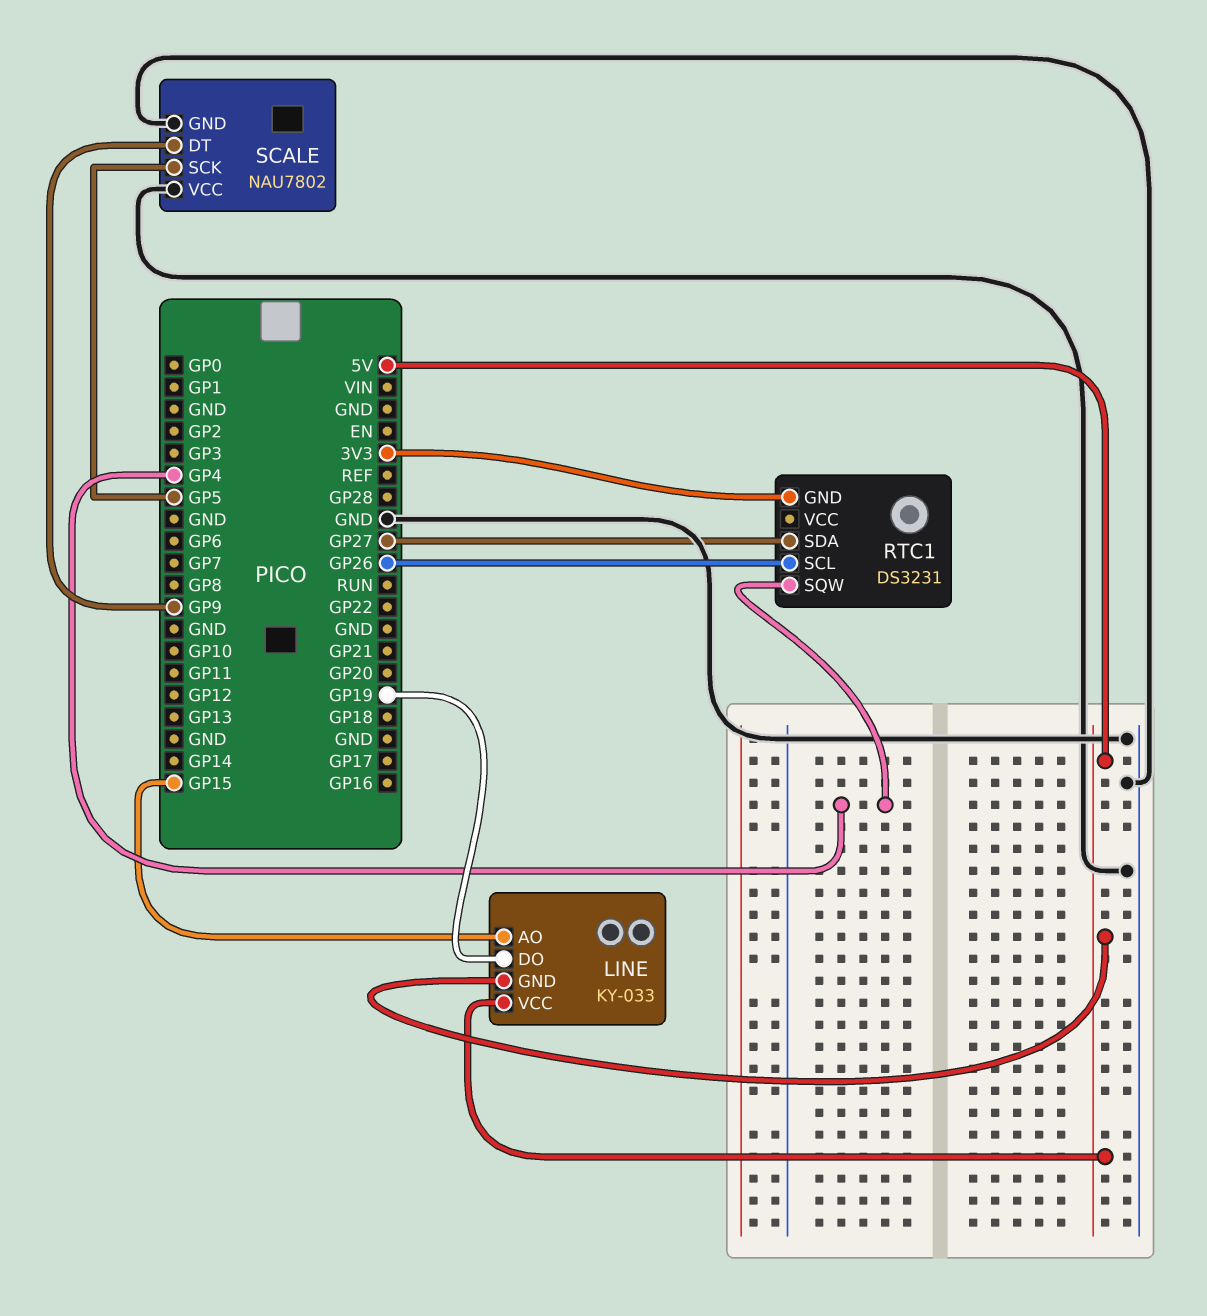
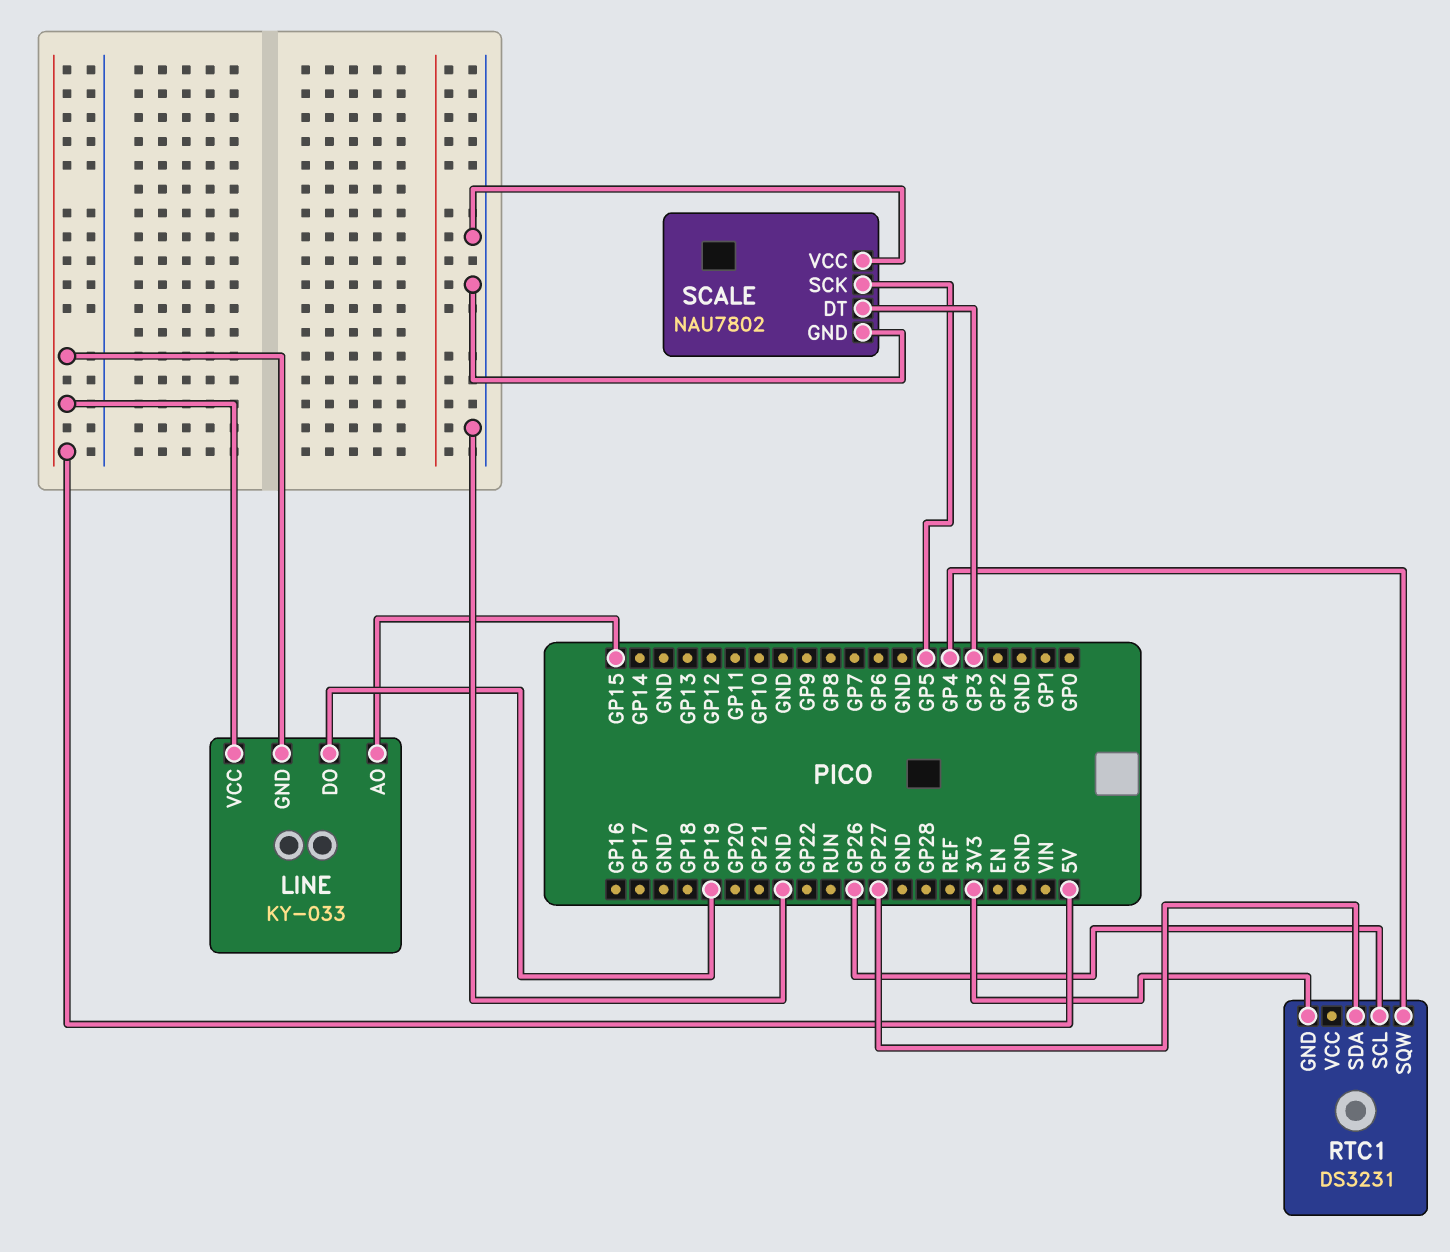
SCALE pin DT: GP9 -> GP3

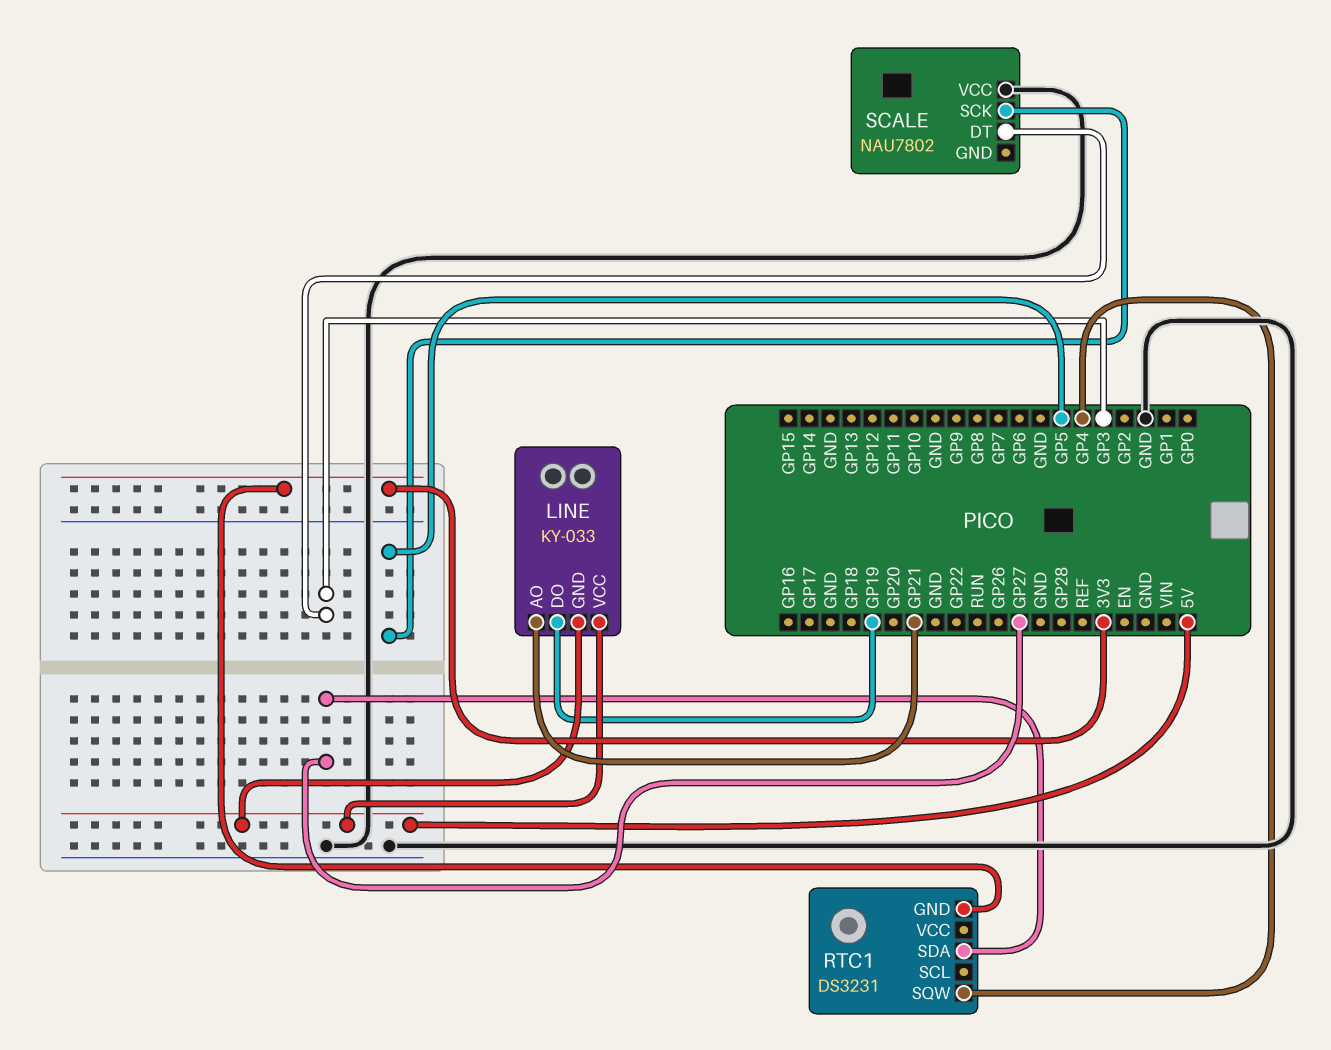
LINE pin AO: GP15 -> GP21
RTC1 pin SCL: GP26 -> none
SCALE pin GND: GND -> none

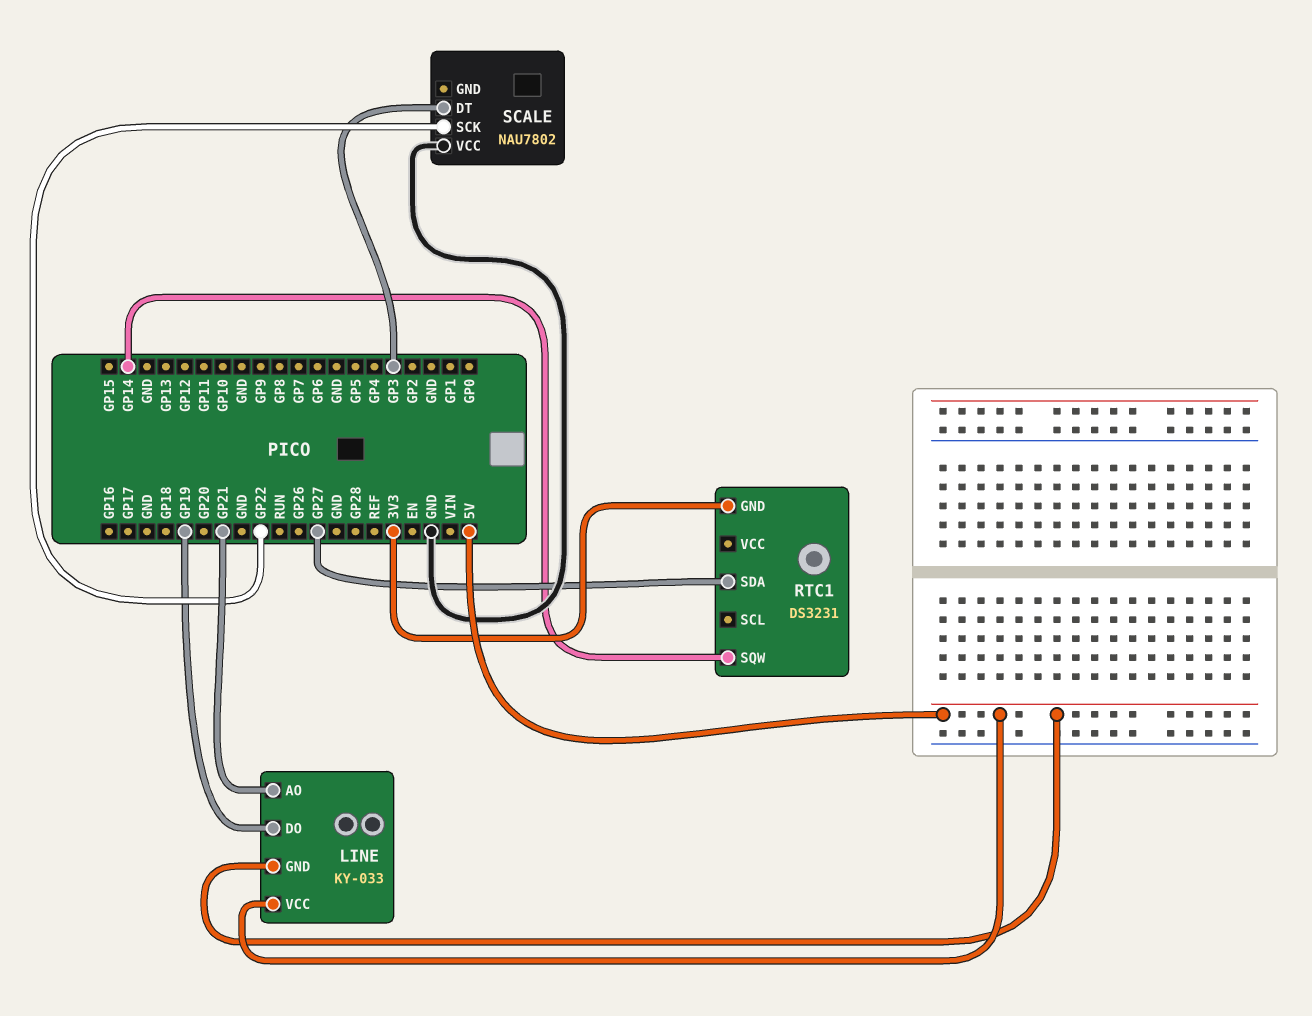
RTC1 pin SQW: GP4 -> GP14
SCALE pin SCK: GP5 -> GP22

